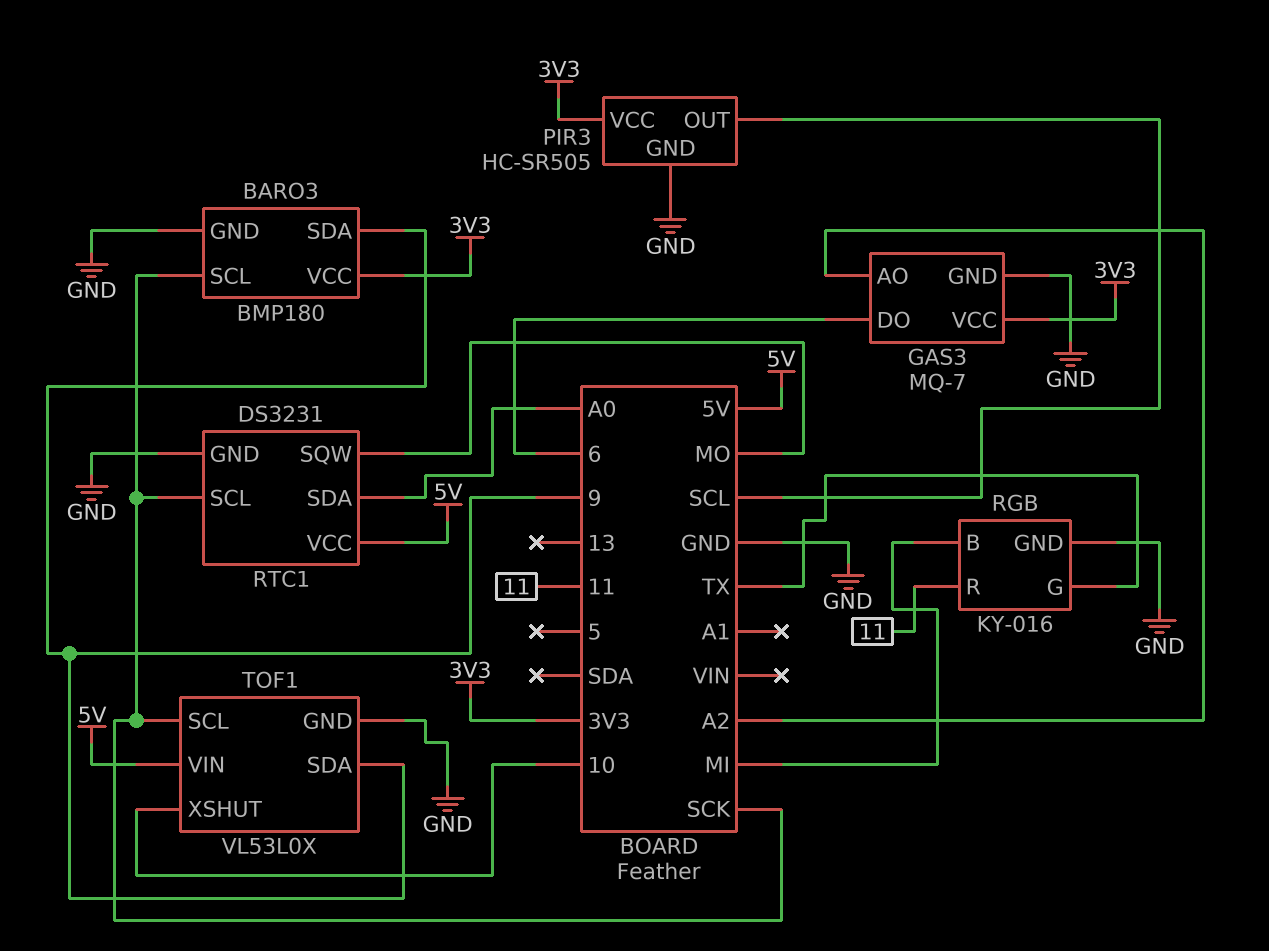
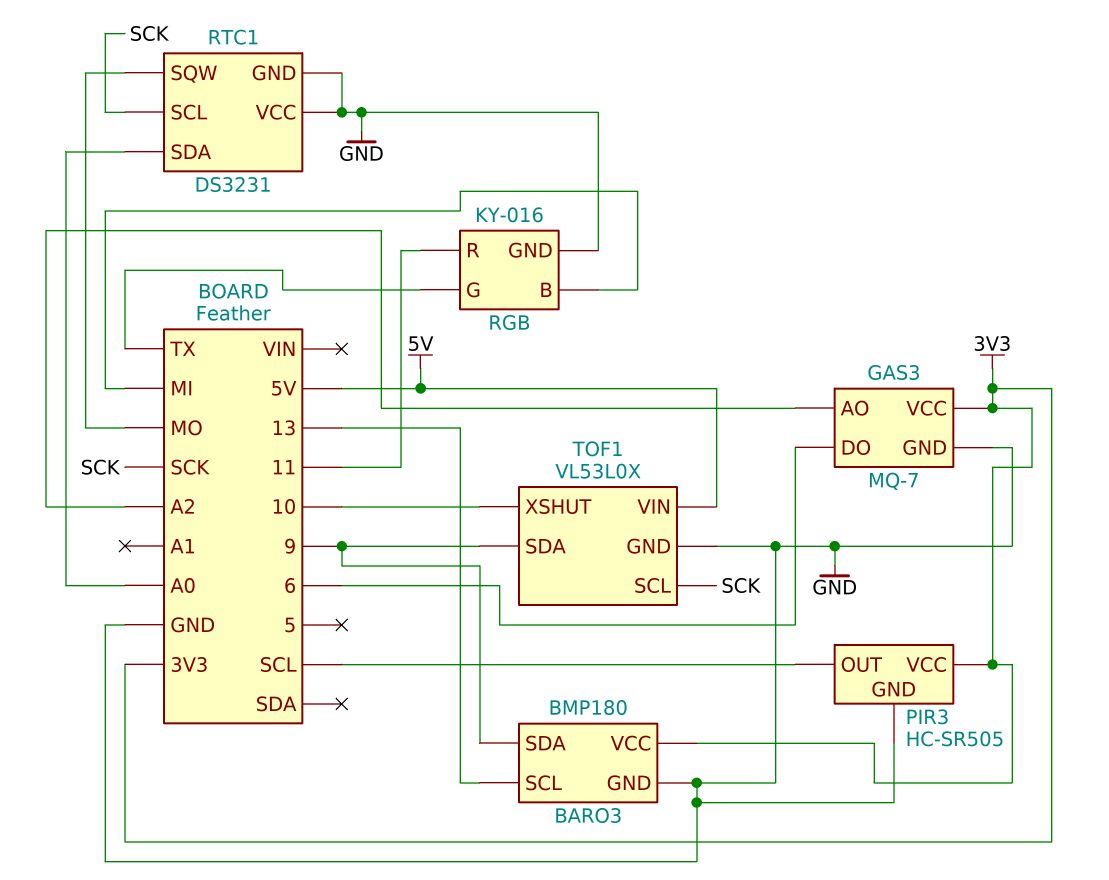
BARO3 pin SCL: SCK -> 13
RTC1 pin VCC: 5V -> GND

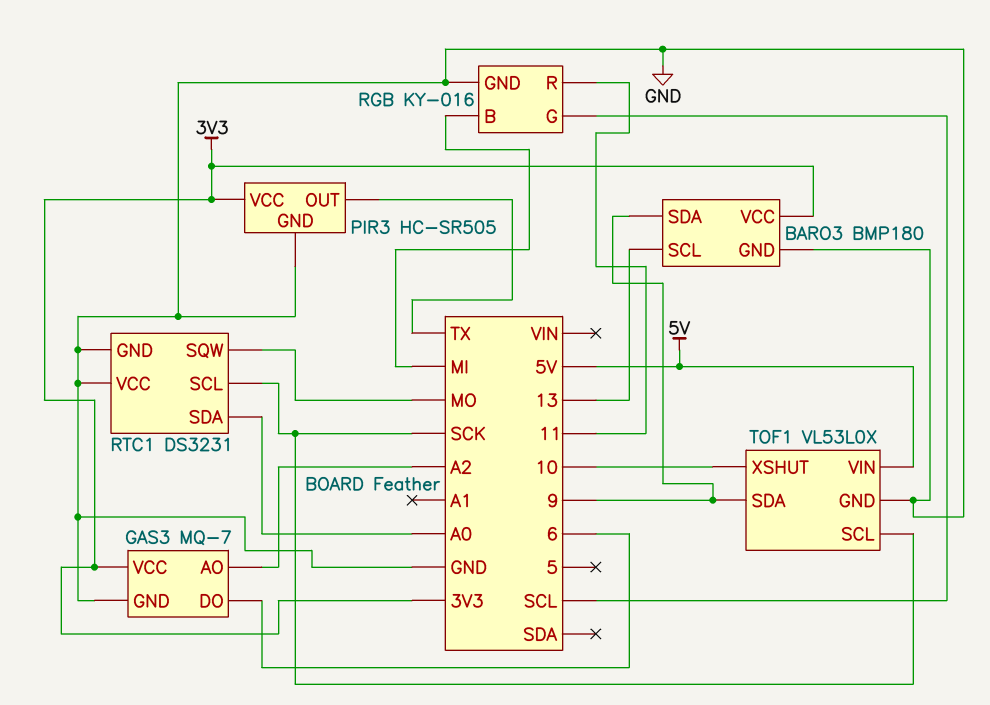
PIR3 pin OUT: SCL -> TX
RGB pin G: TX -> SCL

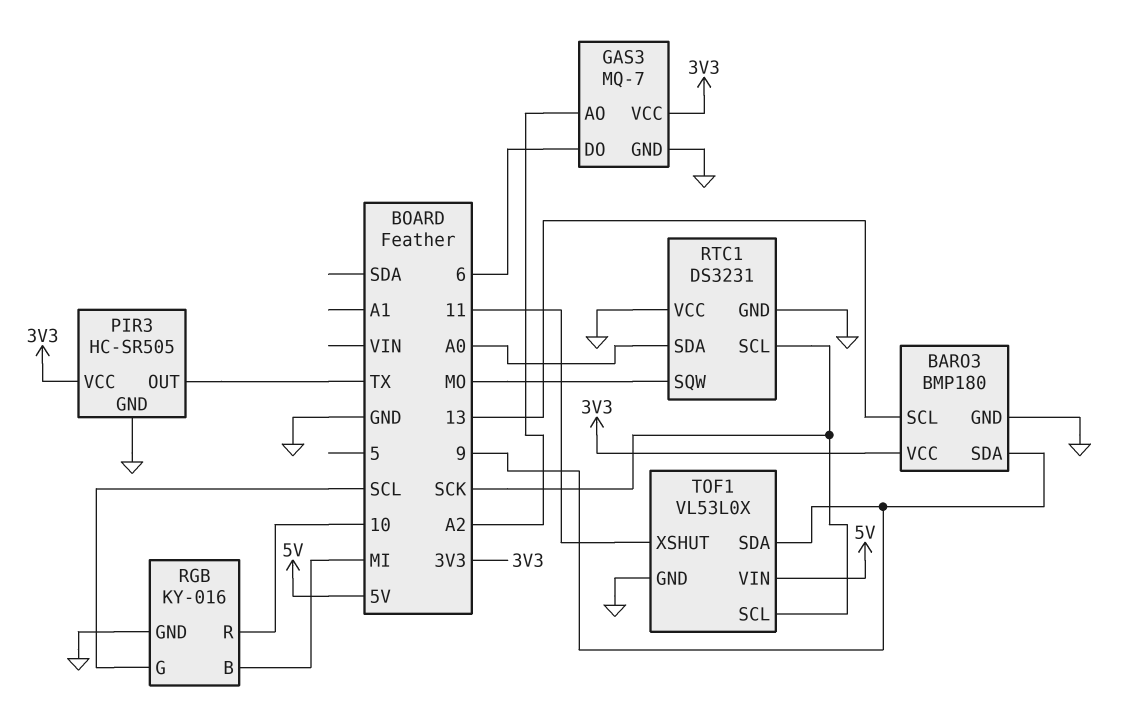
RGB pin R: 11 -> 10
TOF1 pin XSHUT: 10 -> 11

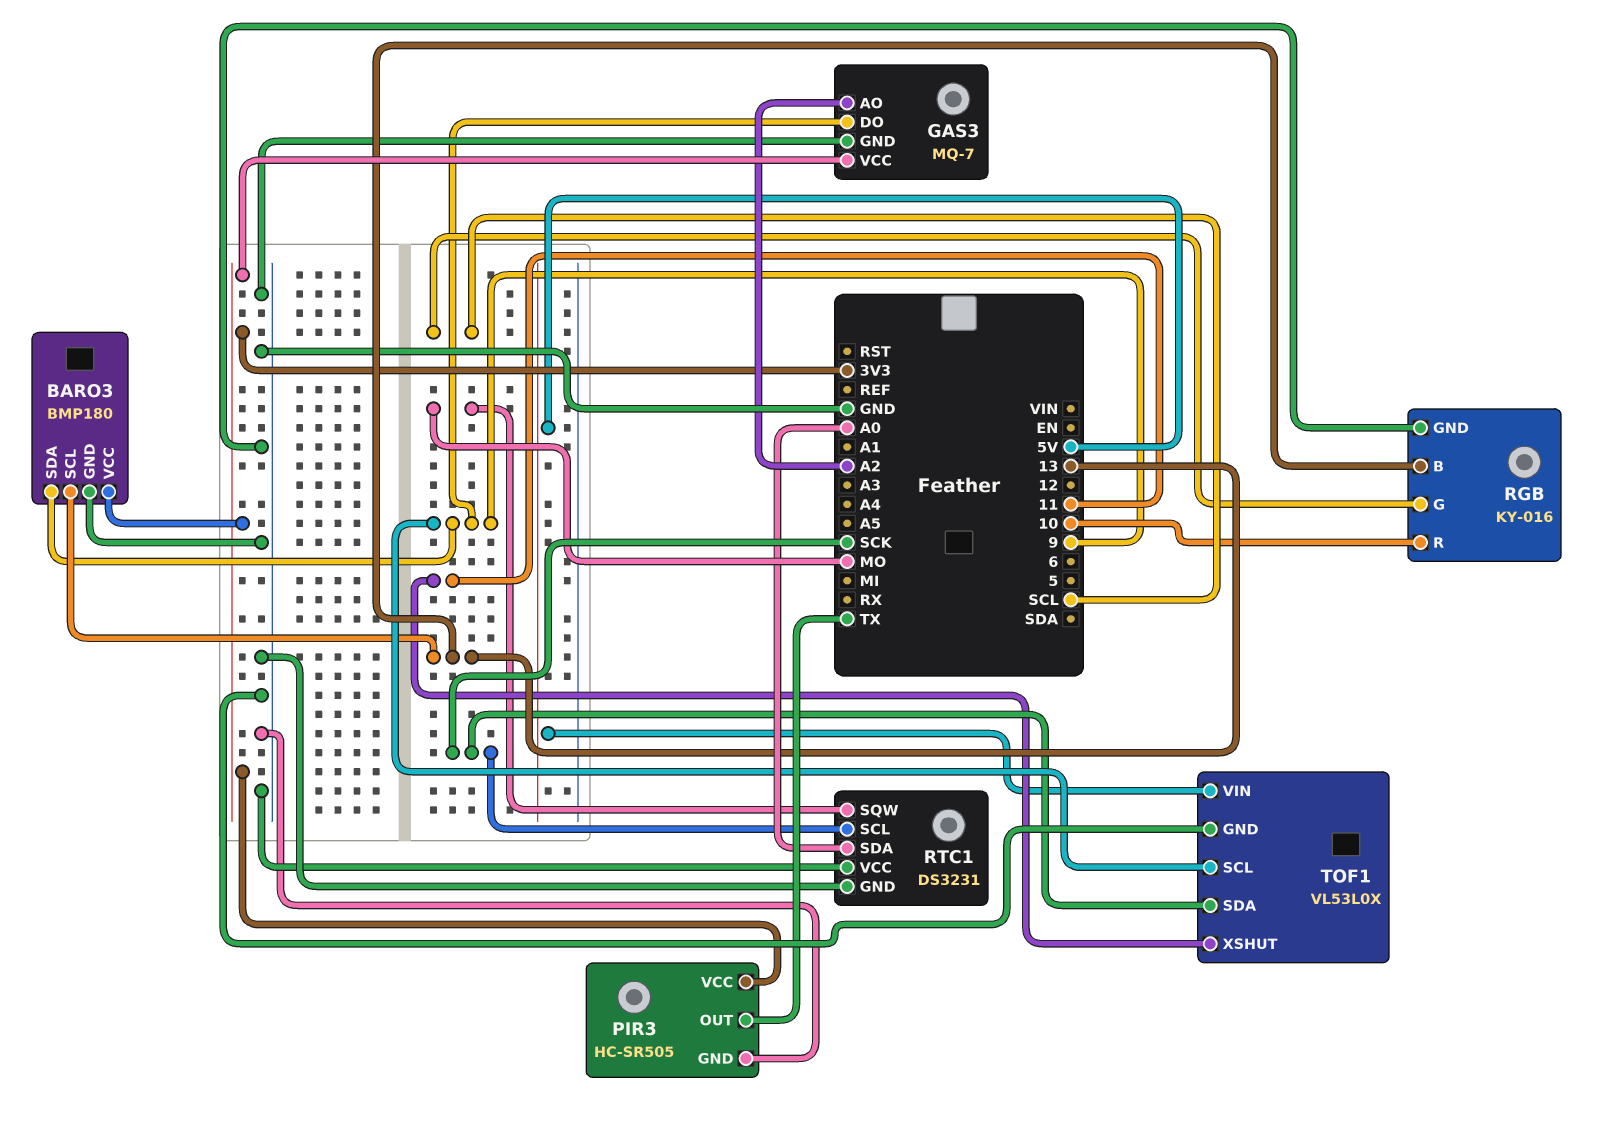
GAS3 pin DO: 6 -> 9
RGB pin B: MI -> 13
TOF1 pin SCL: SCK -> 9
TOF1 pin SDA: 9 -> SCK

